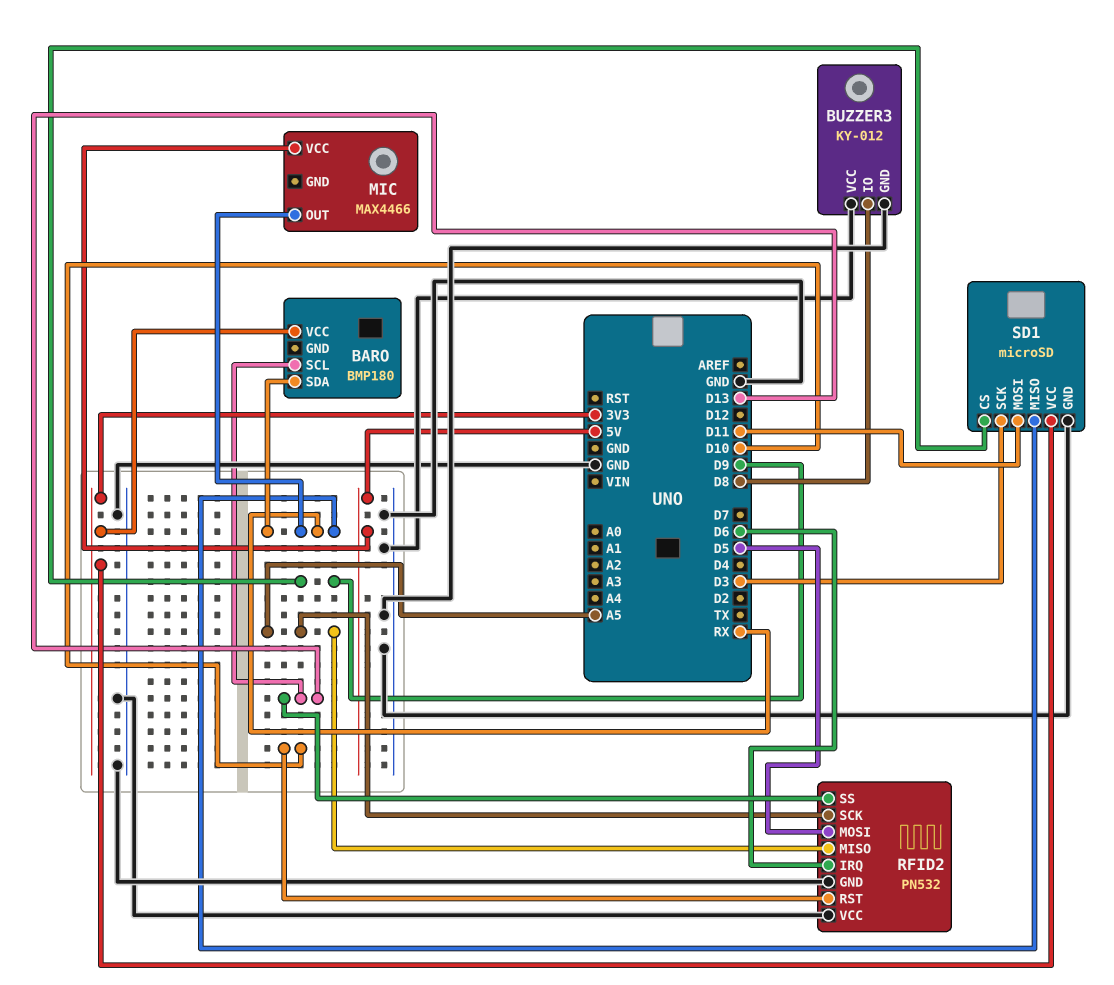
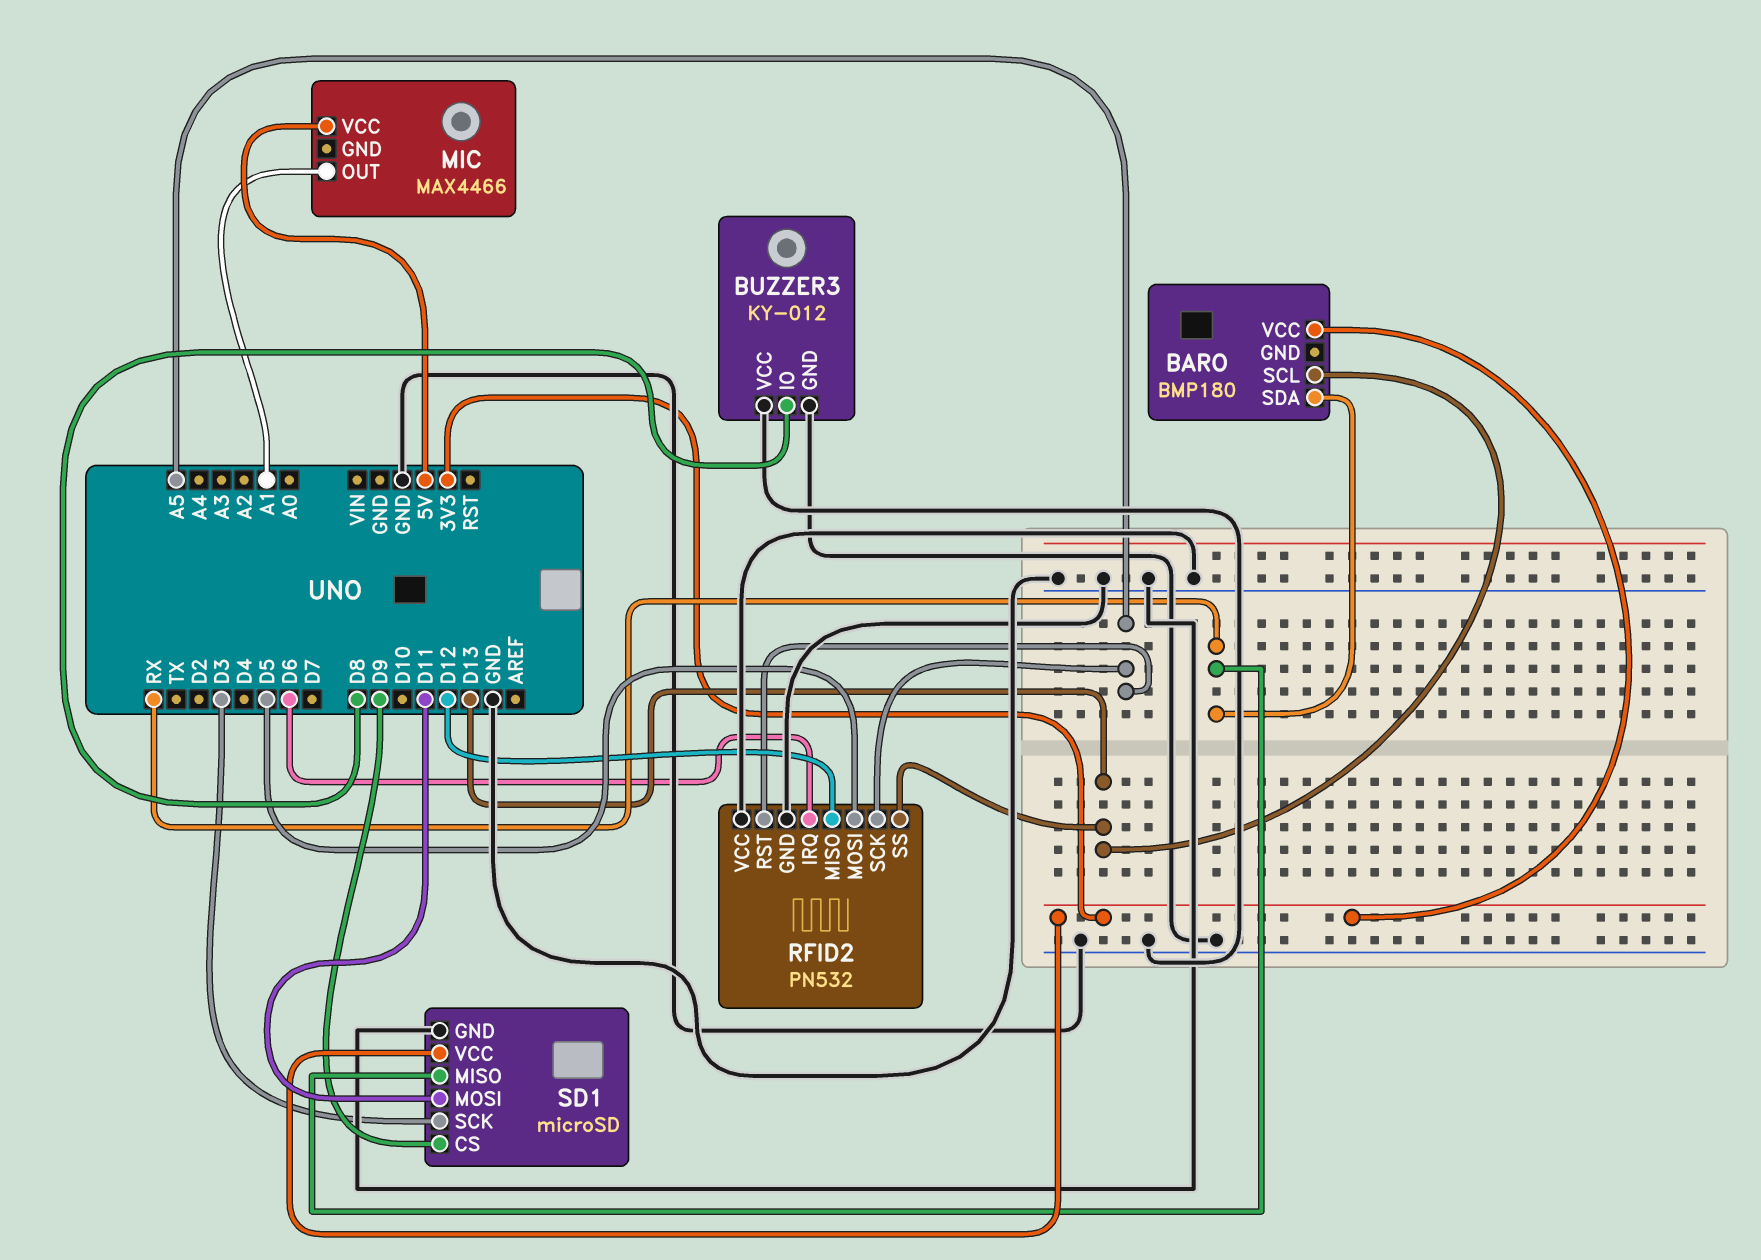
MIC pin OUT: RX -> A1
RFID2 pin MISO: A5 -> D12
RFID2 pin RST: D10 -> A5

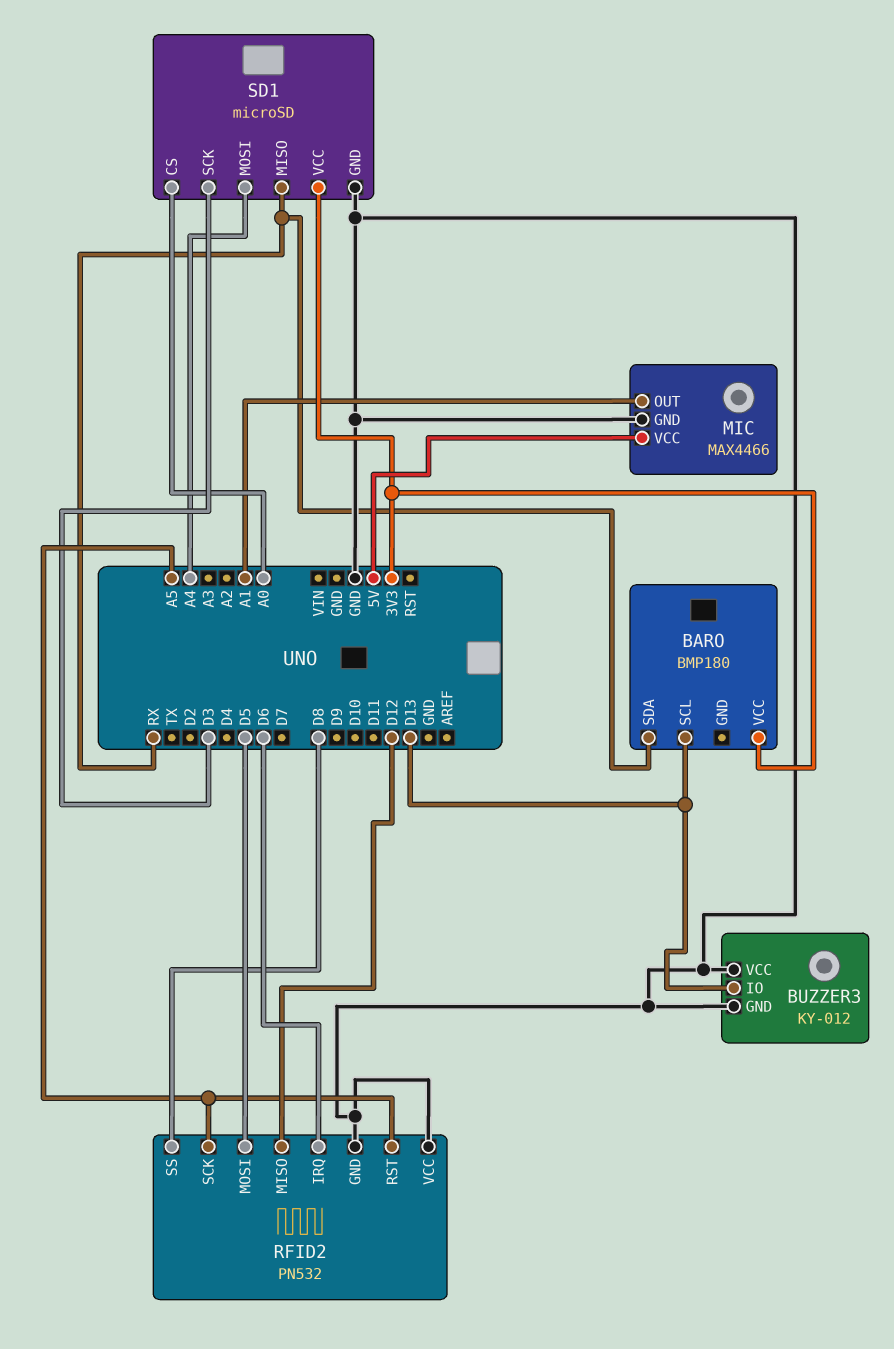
BUZZER3 pin IO: D8 -> D13
MIC pin GND: none -> GND
RFID2 pin SS: D13 -> D8
SD1 pin CS: D9 -> A0
SD1 pin MOSI: D11 -> A4

